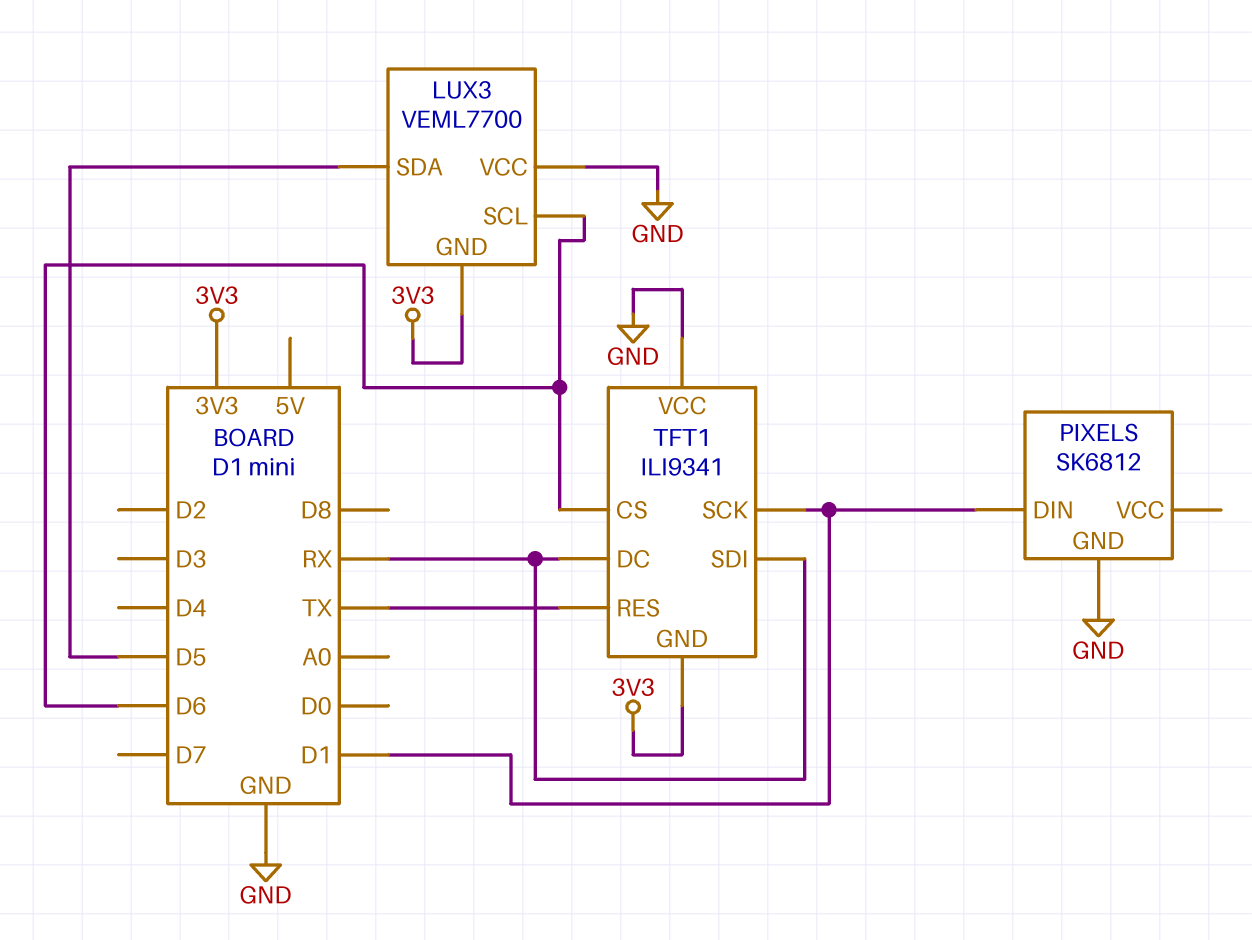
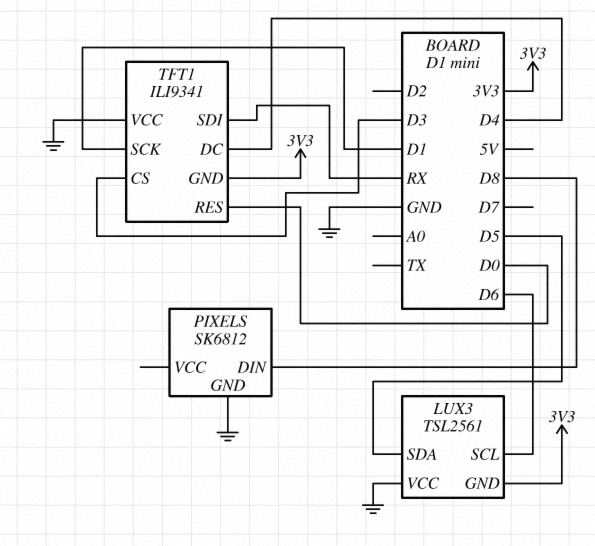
LUX3: VEML7700 -> TSL2561
PIXELS pin DIN: D1 -> D8
TFT1 pin CS: D6 -> D3
TFT1 pin DC: RX -> D4
TFT1 pin RES: TX -> D0

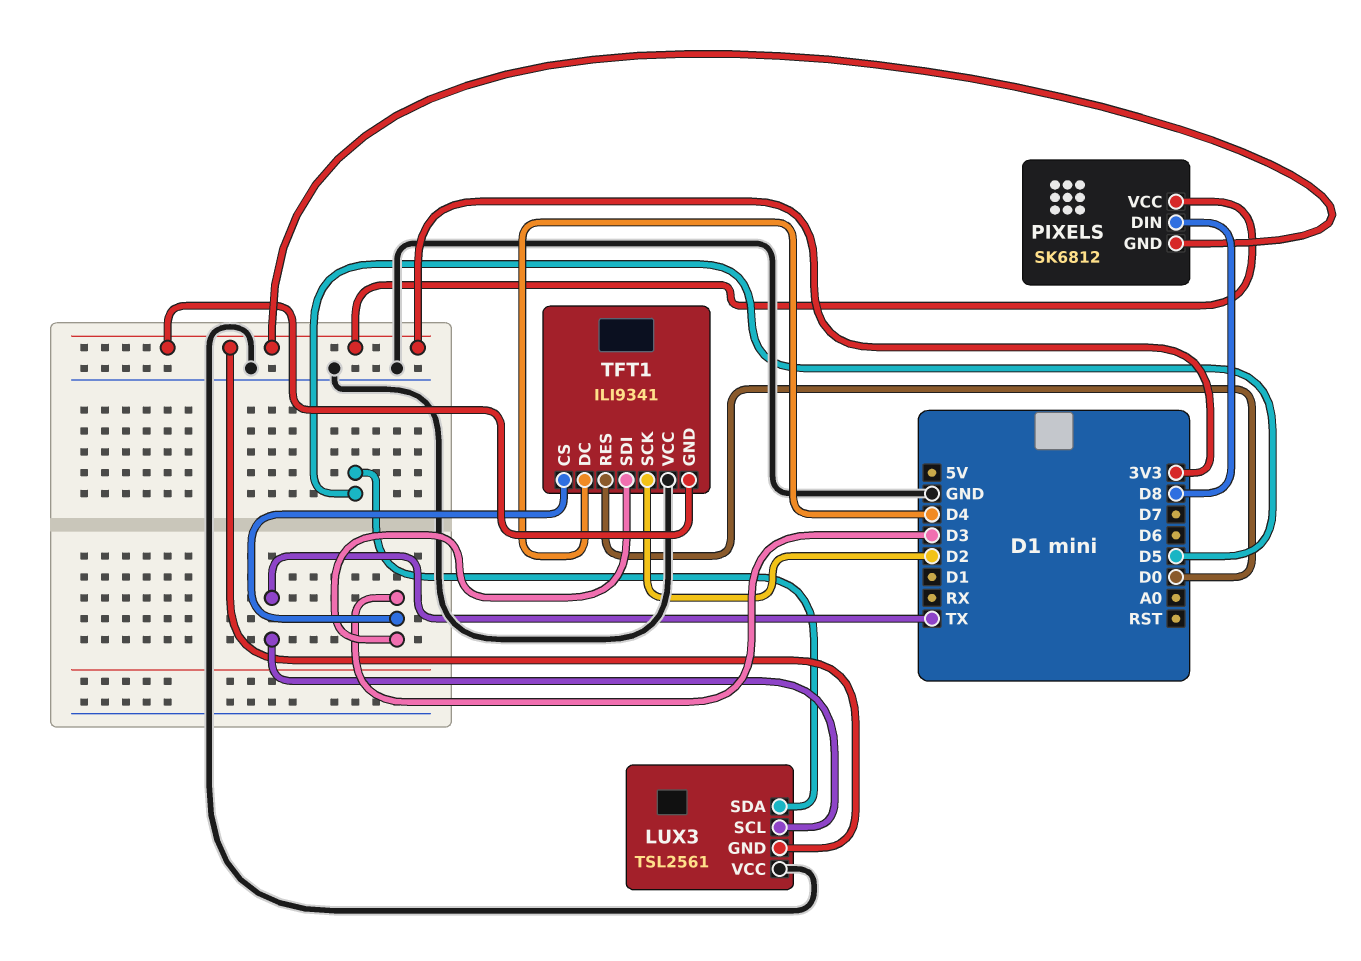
LUX3 pin SCL: D6 -> TX
PIXELS pin GND: GND -> 3V3
PIXELS pin VCC: none -> 3V3
TFT1 pin SCK: D1 -> D2
TFT1 pin SDI: RX -> D3

